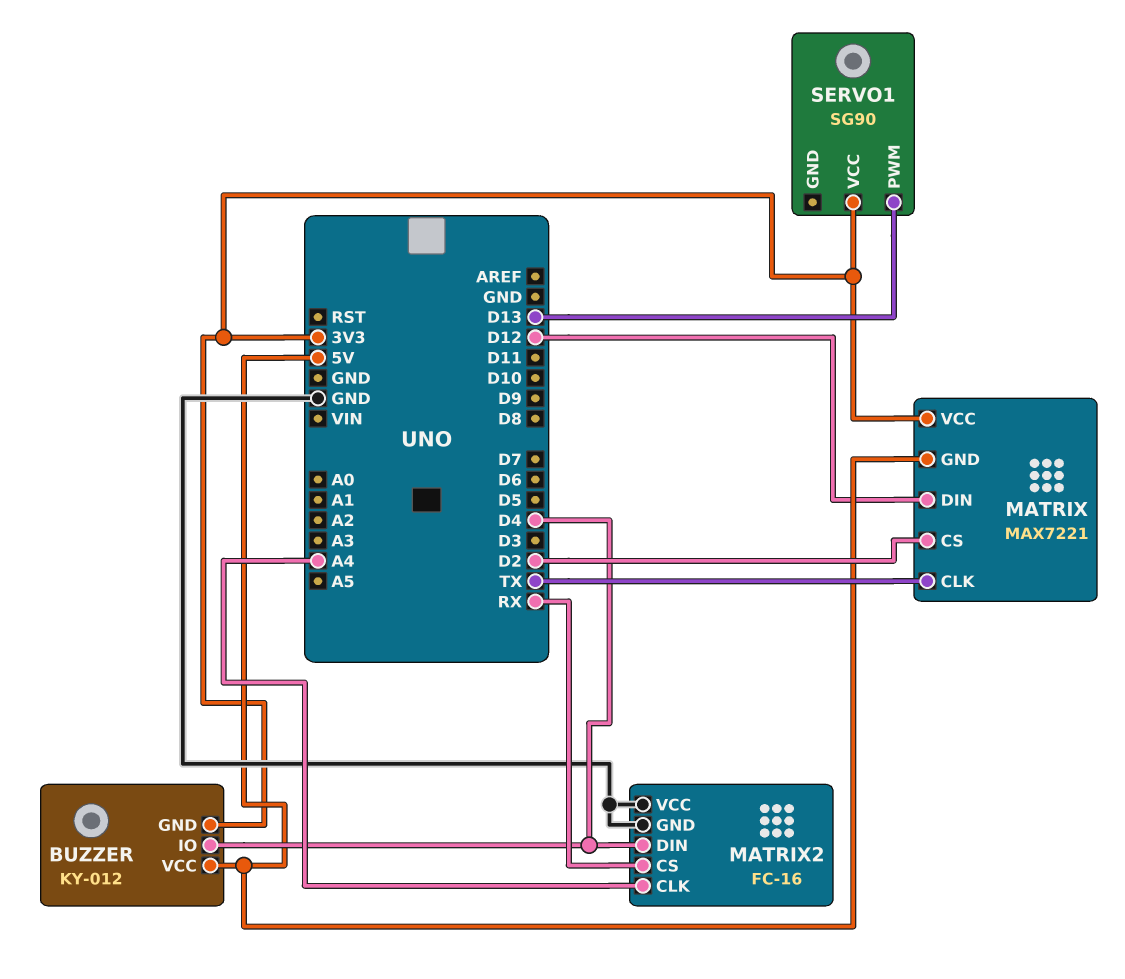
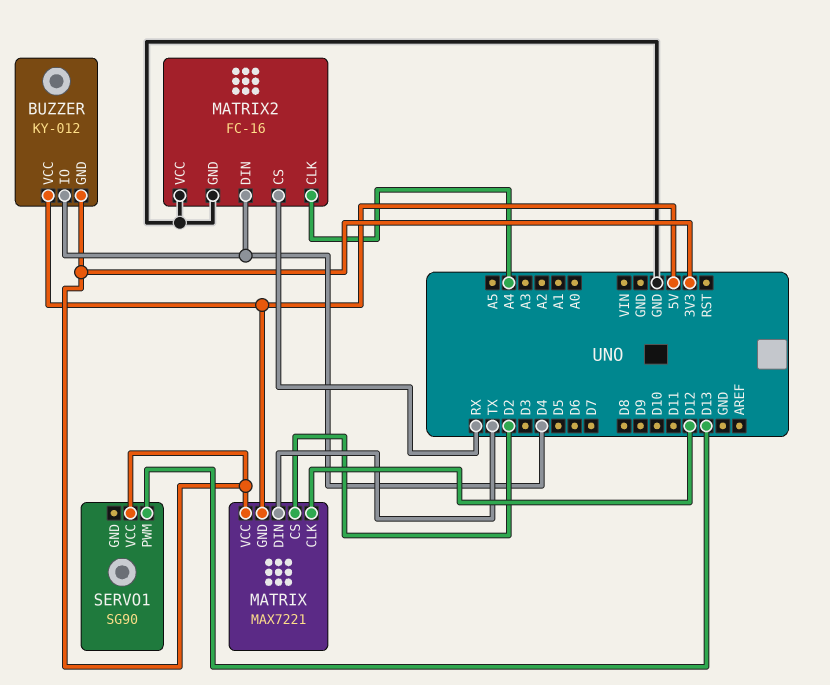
MATRIX pin CLK: TX -> D12
MATRIX pin DIN: D12 -> TX

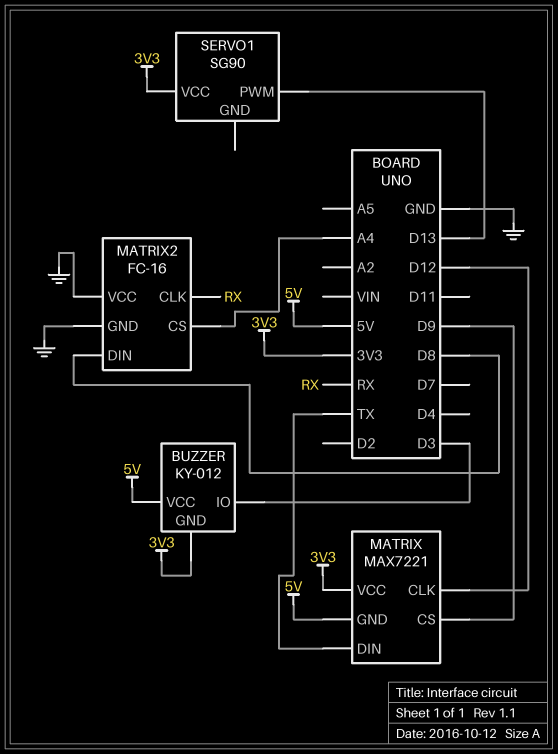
BUZZER pin IO: D4 -> D3
MATRIX pin CS: D2 -> D9
MATRIX2 pin CLK: A4 -> RX
MATRIX2 pin CS: RX -> A4
MATRIX2 pin DIN: D4 -> D8

